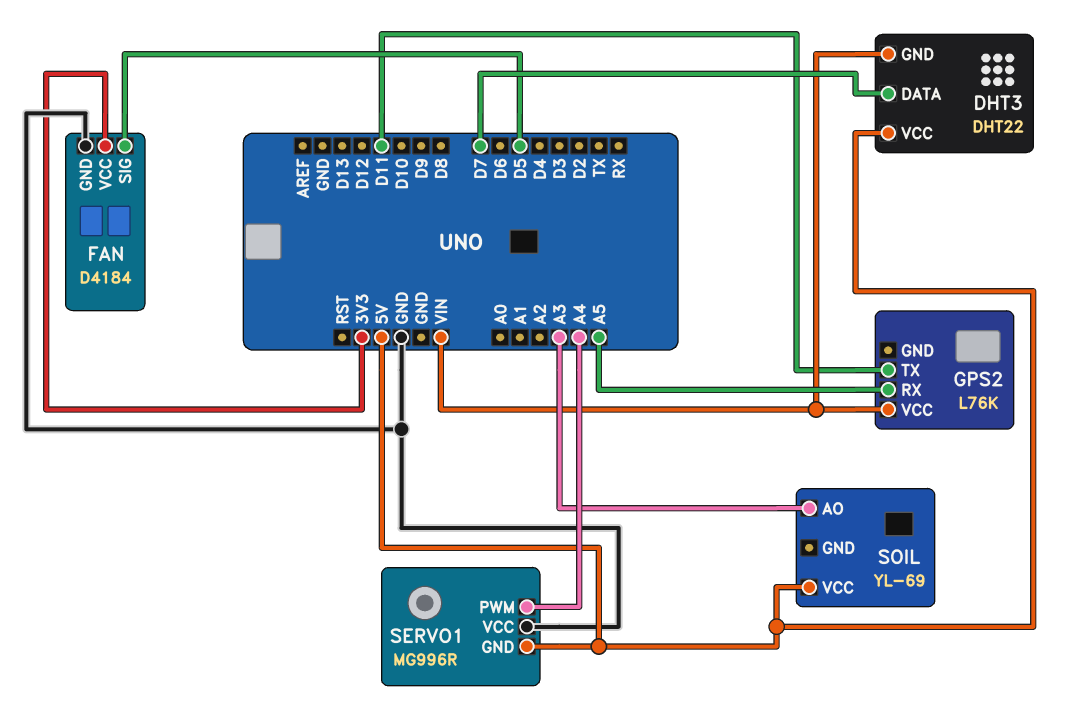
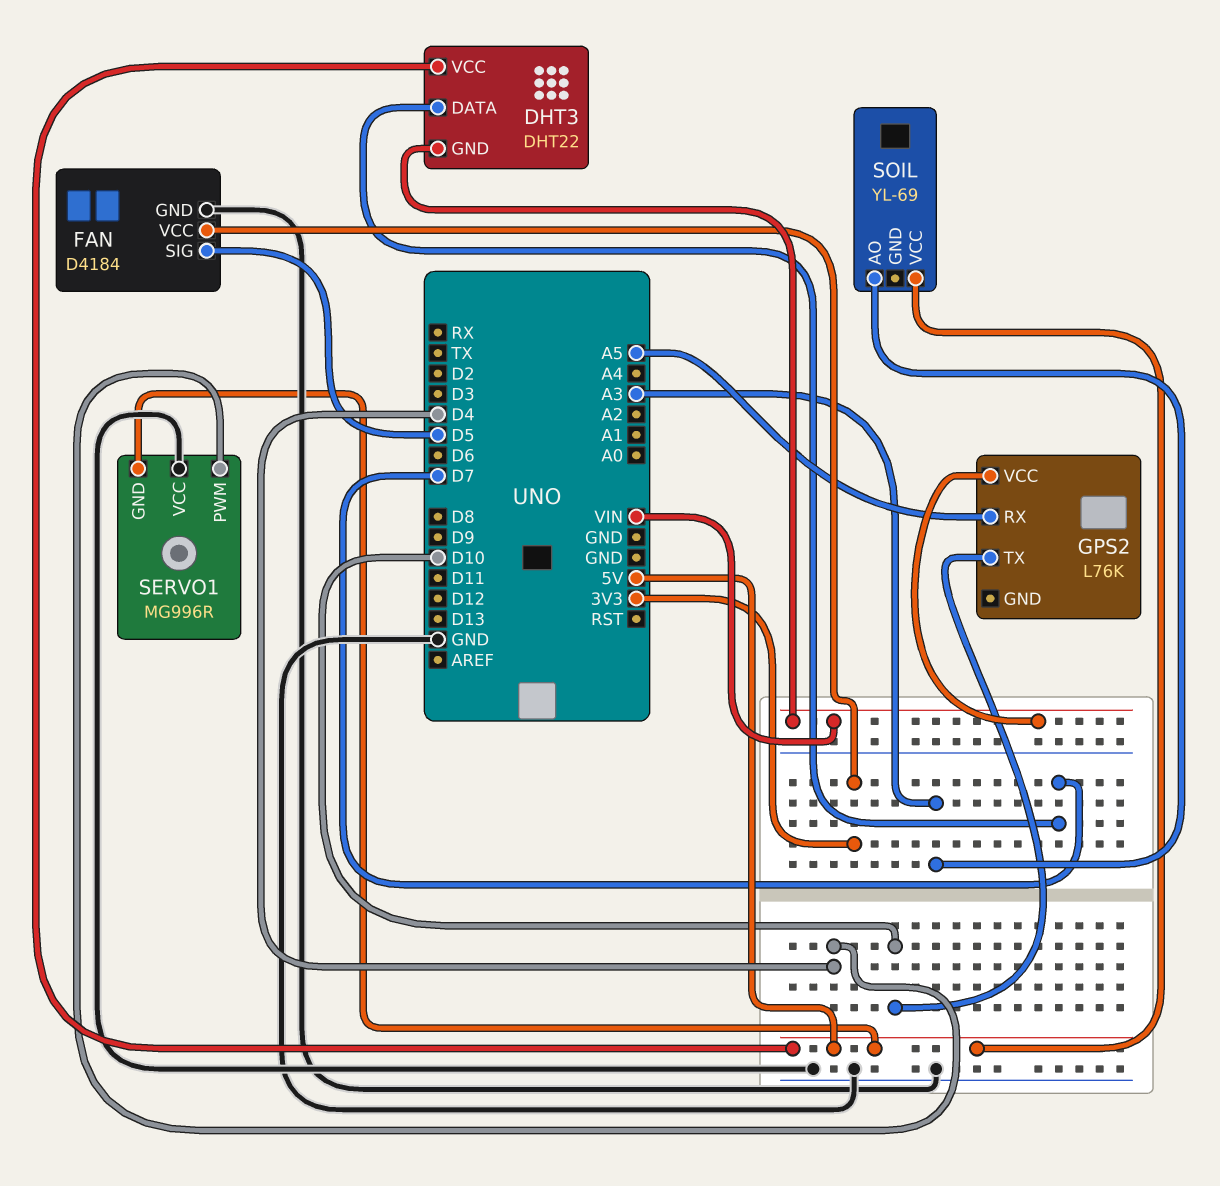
GPS2 pin TX: D11 -> D10
SERVO1 pin PWM: A4 -> D4

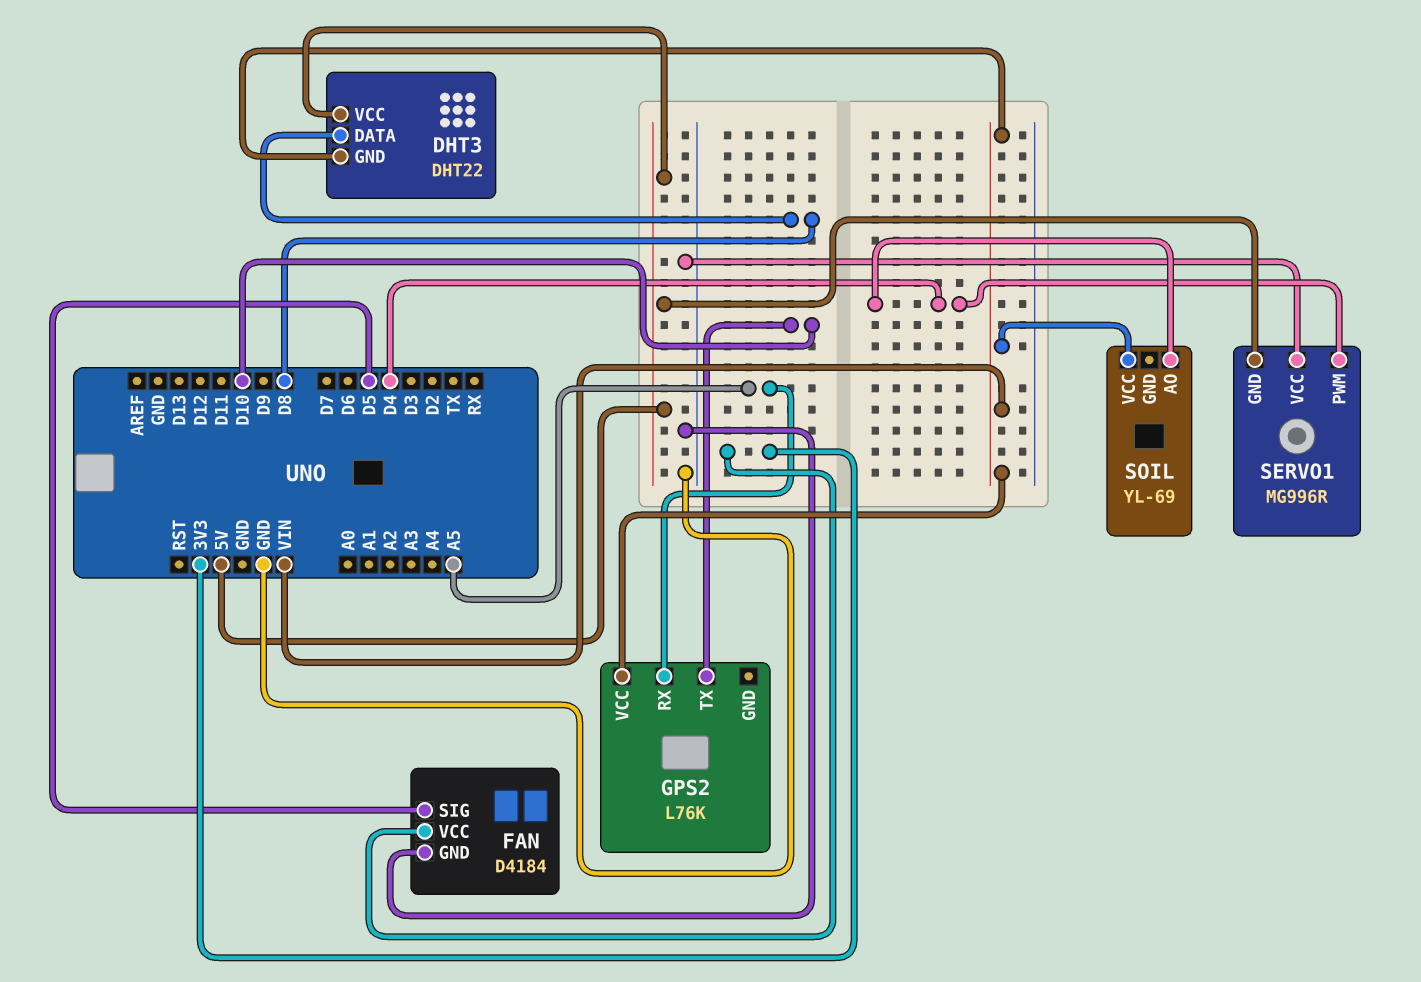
DHT3 pin DATA: D7 -> D8
SOIL pin AO: A3 -> D4
SOIL pin VCC: 5V -> VIN

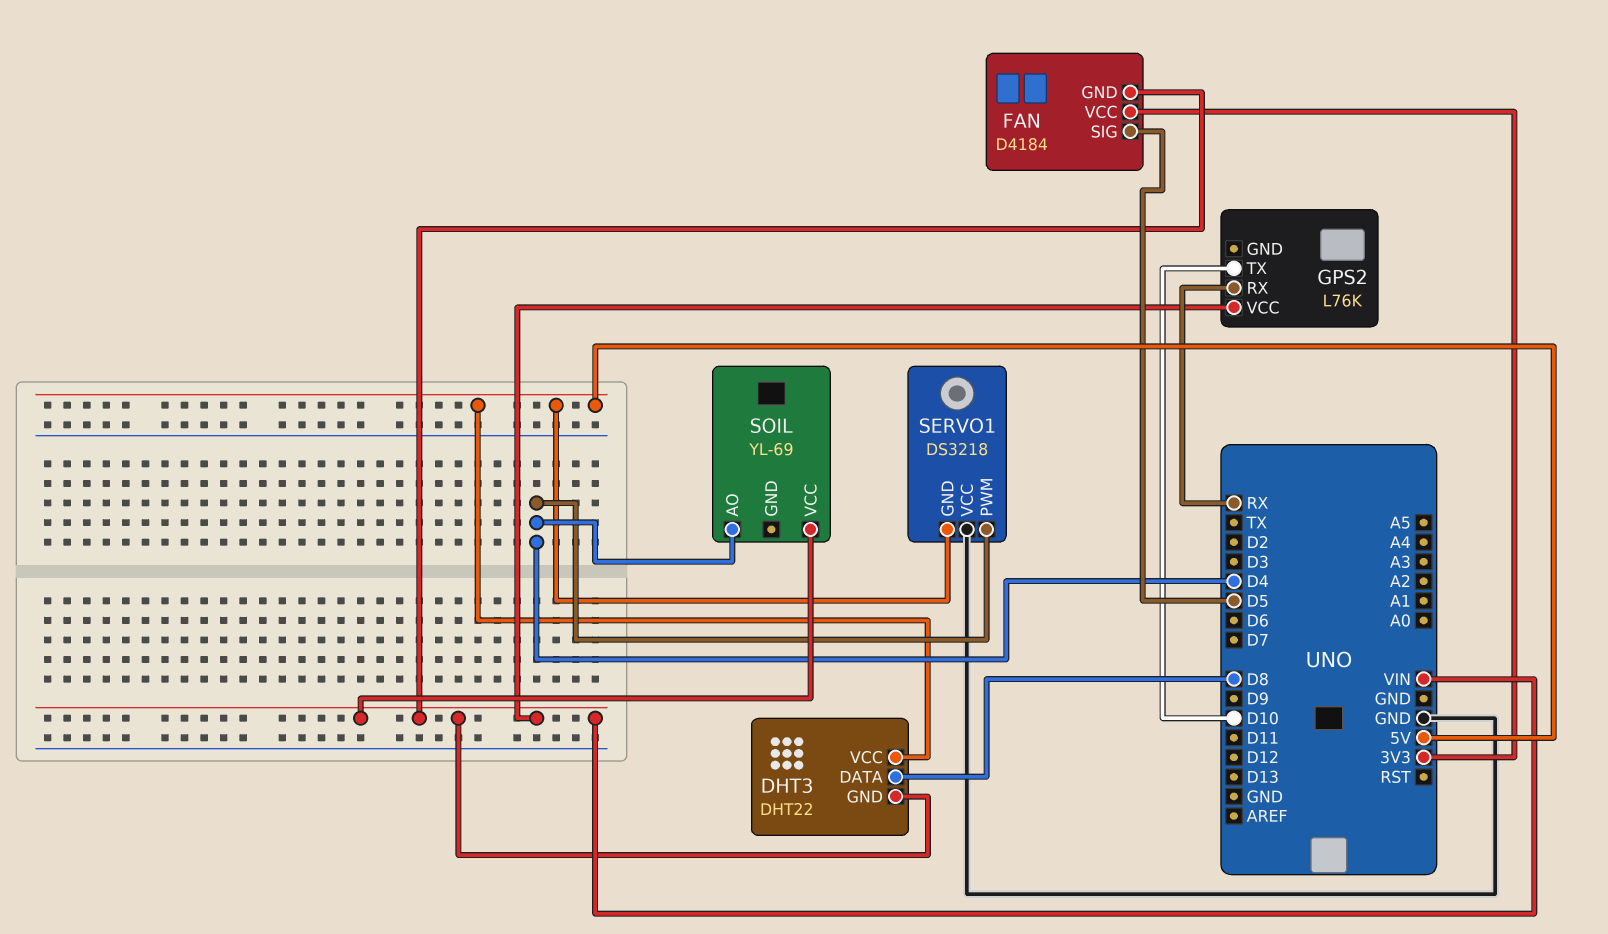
FAN pin GND: GND -> VIN
GPS2 pin RX: A5 -> RX
SERVO1: MG996R -> DS3218

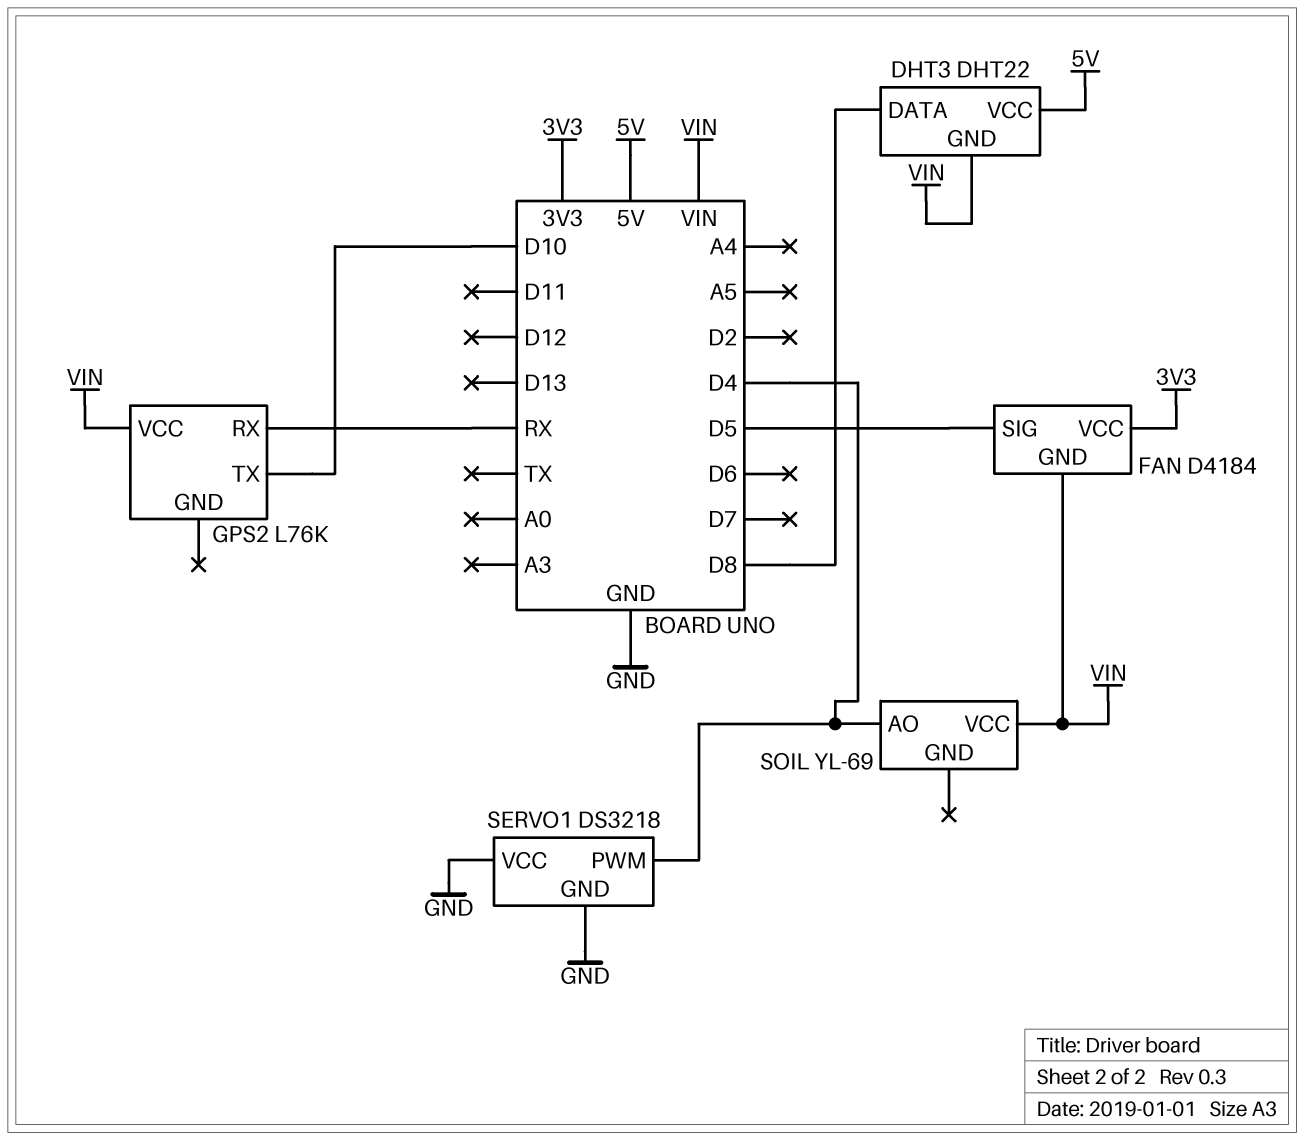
SERVO1 pin GND: 5V -> GND

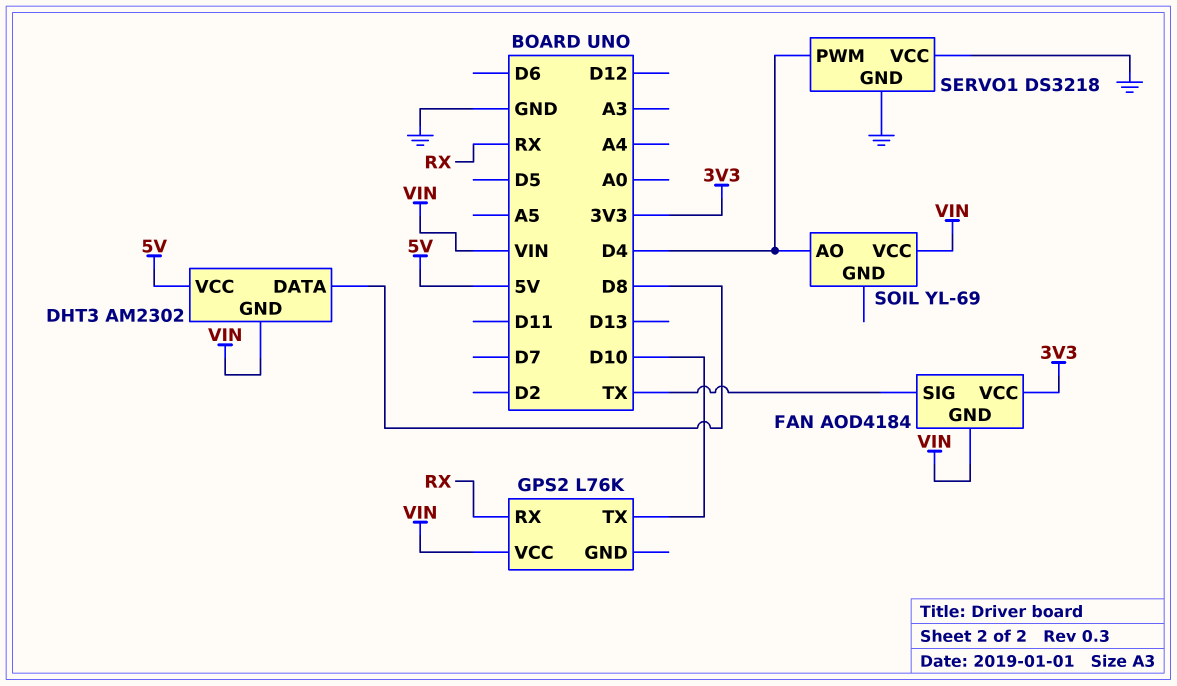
DHT3: DHT22 -> AM2302
FAN: D4184 -> AOD4184
FAN pin SIG: D5 -> TX

